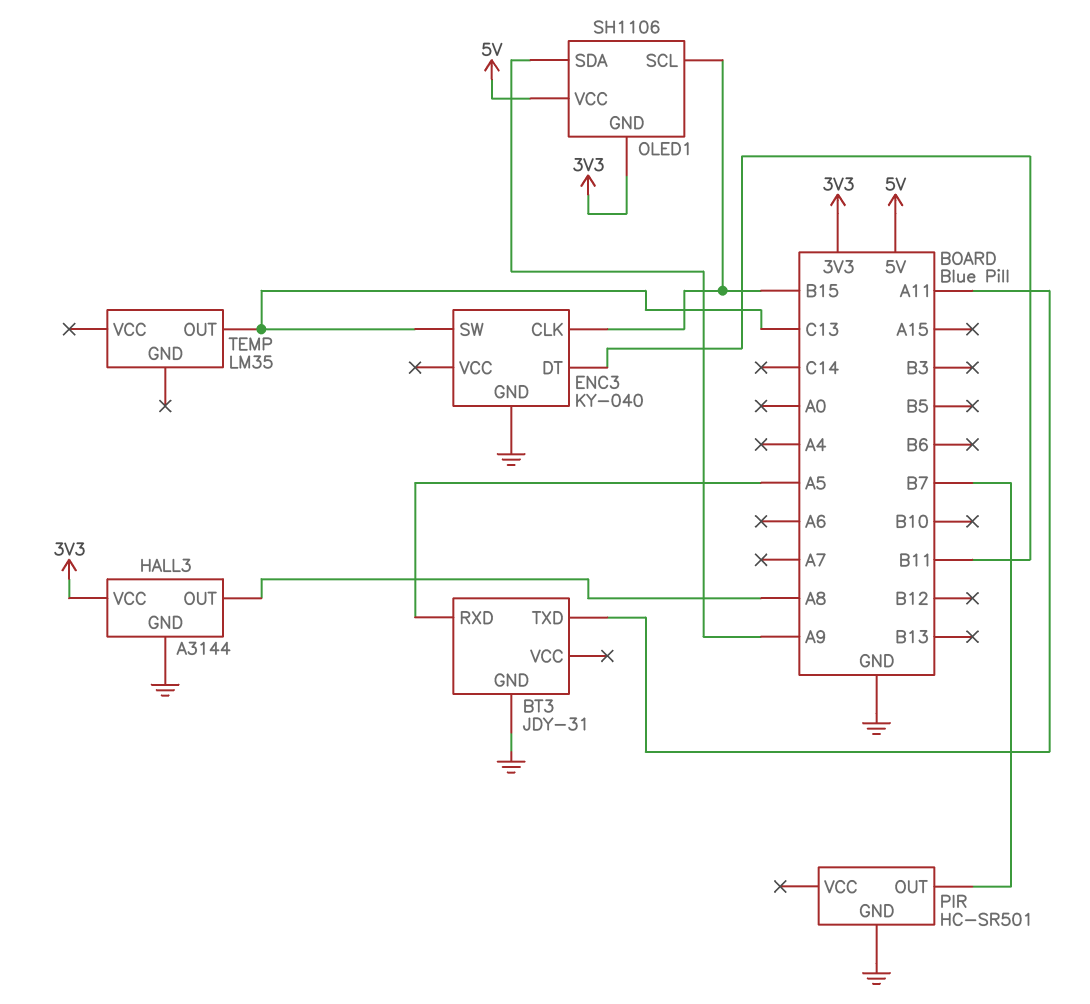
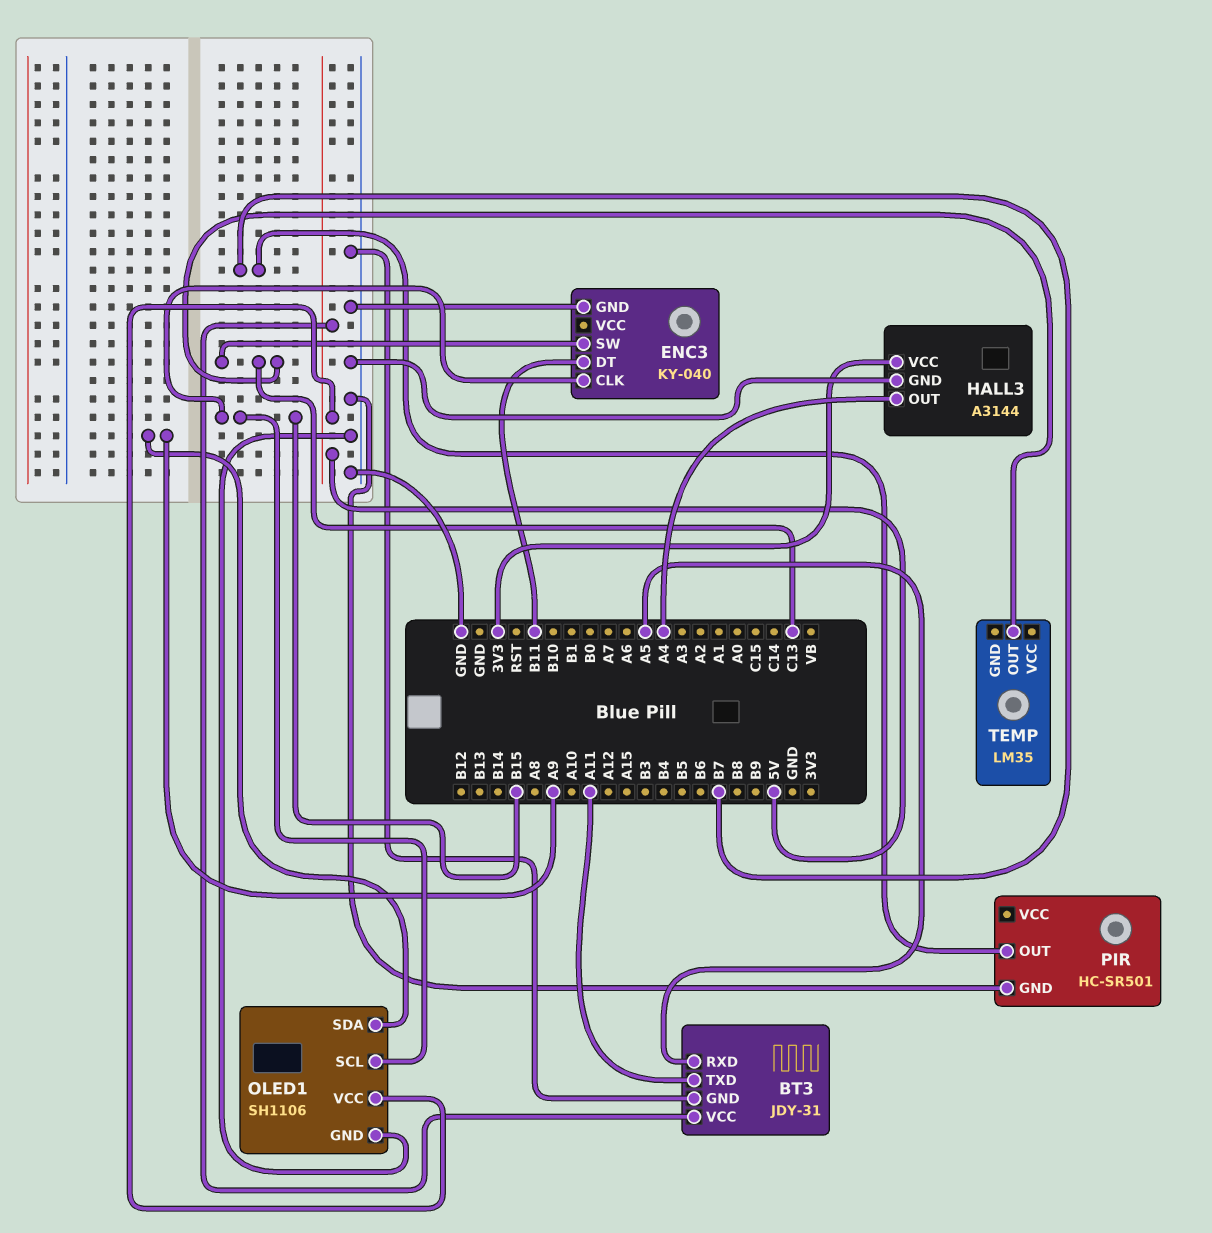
BT3 pin VCC: none -> 5V
HALL3 pin OUT: A8 -> A4
OLED1 pin GND: 3V3 -> GND

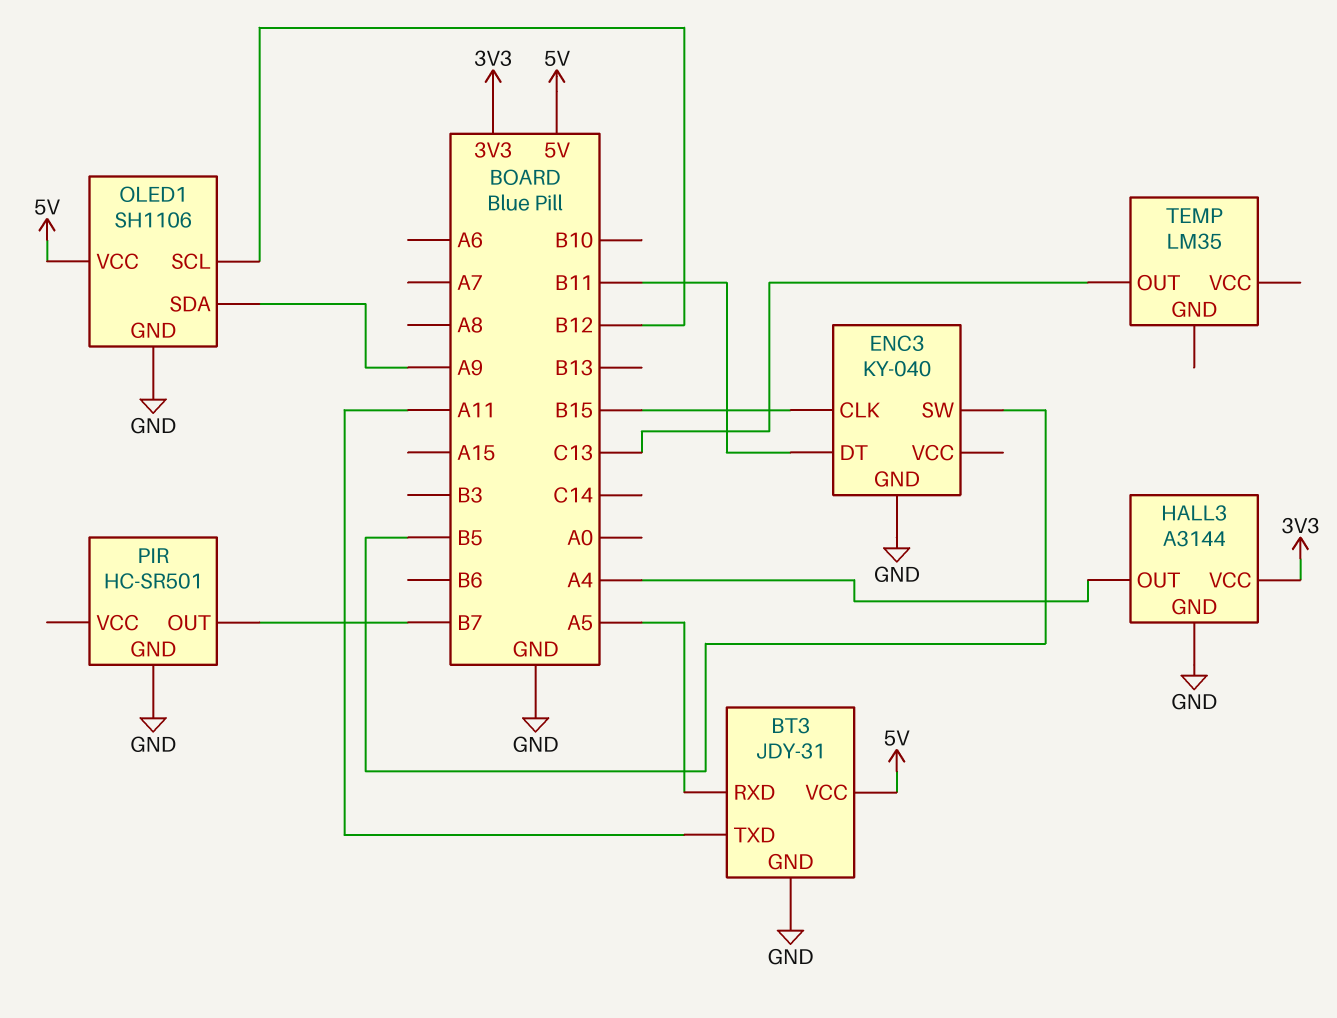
ENC3 pin SW: C13 -> B5
OLED1 pin SCL: B15 -> B12

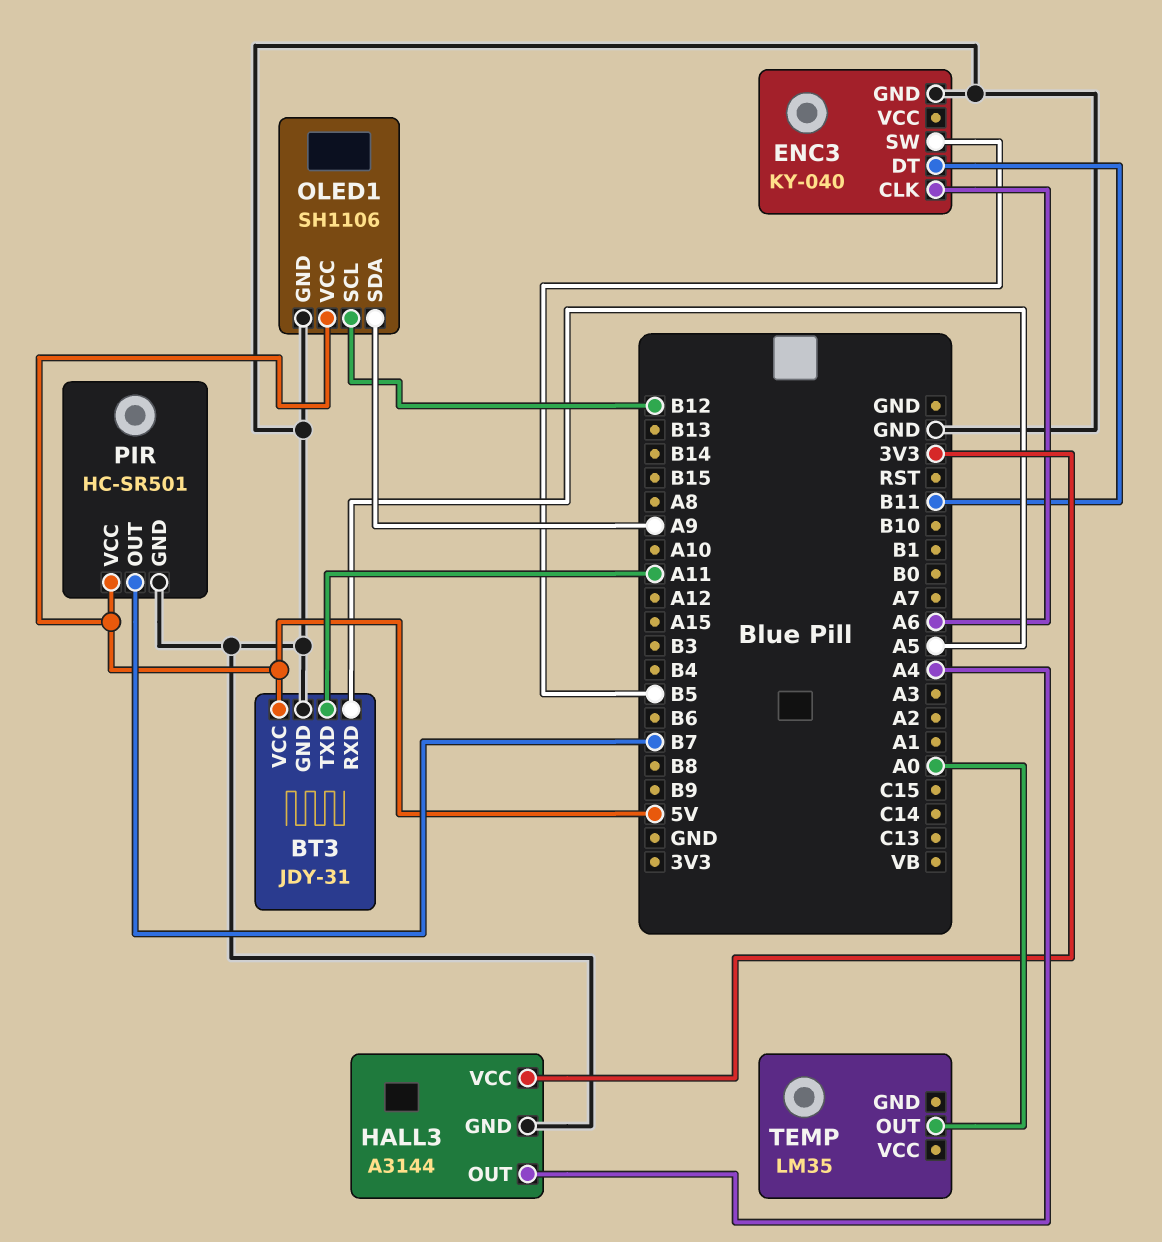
ENC3 pin CLK: B15 -> A6
PIR pin VCC: none -> 5V
TEMP pin OUT: C13 -> A0

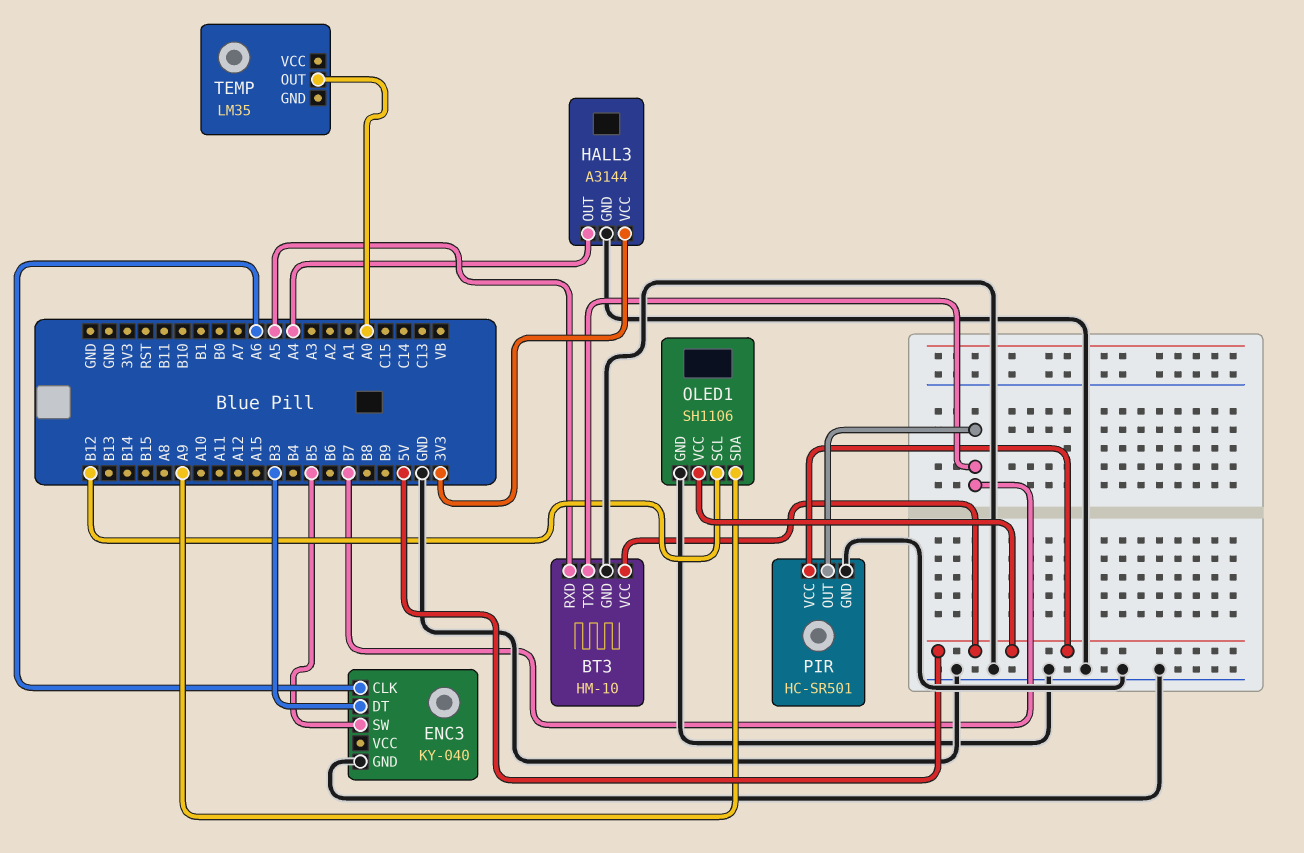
BT3: JDY-31 -> HM-10
BT3 pin TXD: A11 -> B7
ENC3 pin DT: B11 -> B3

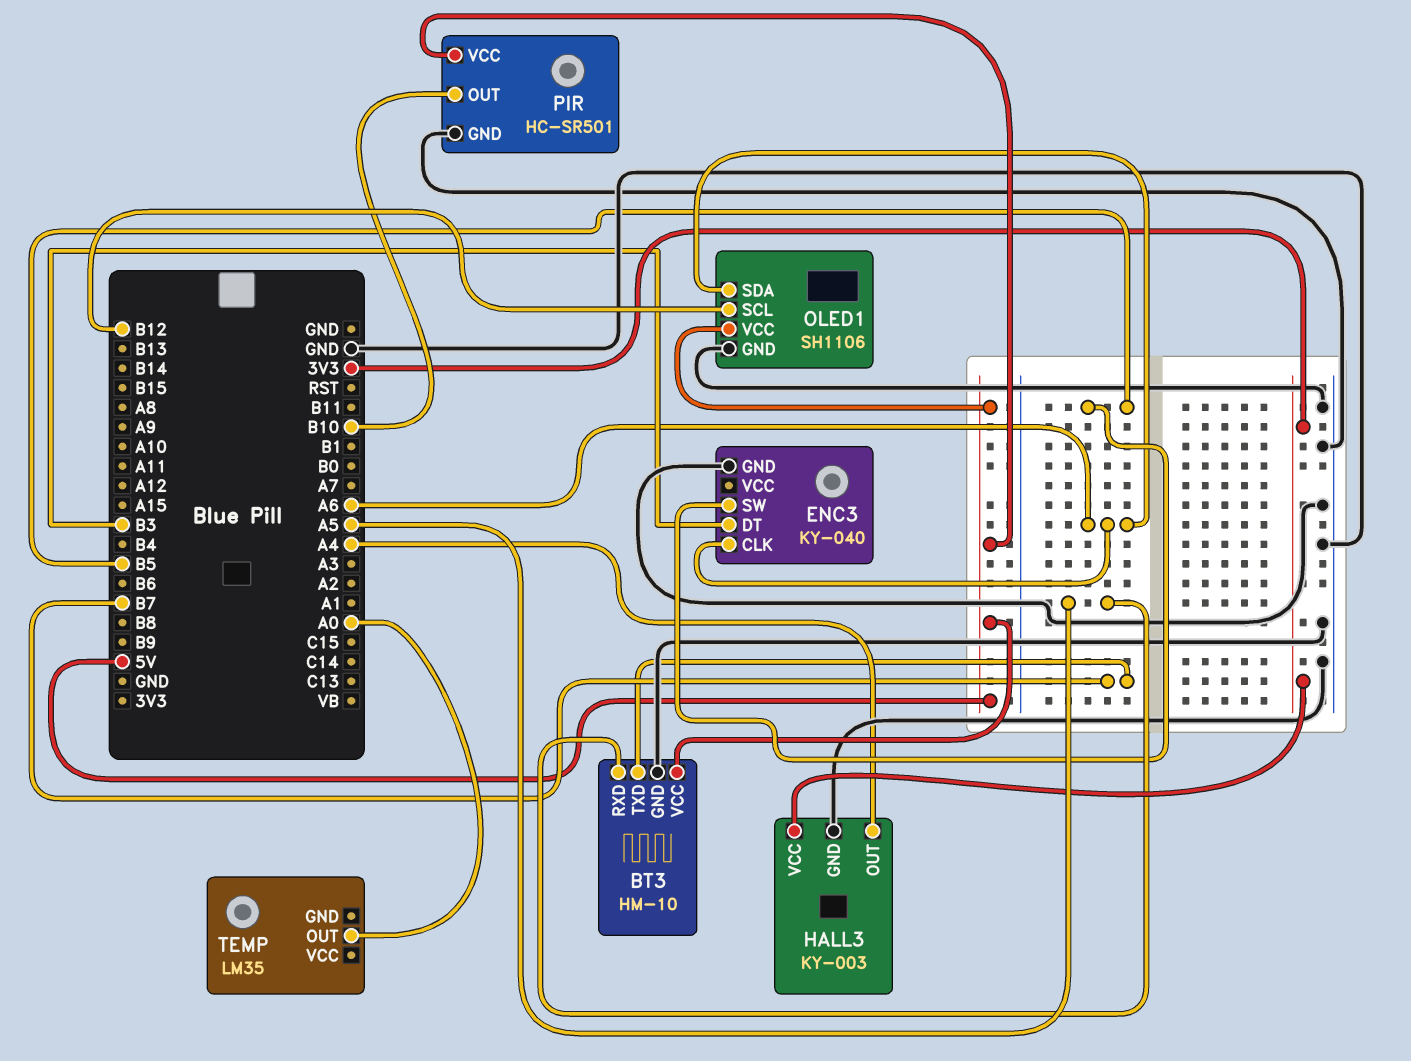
HALL3: A3144 -> KY-003
OLED1 pin SDA: A9 -> A6
PIR pin OUT: B7 -> B10

